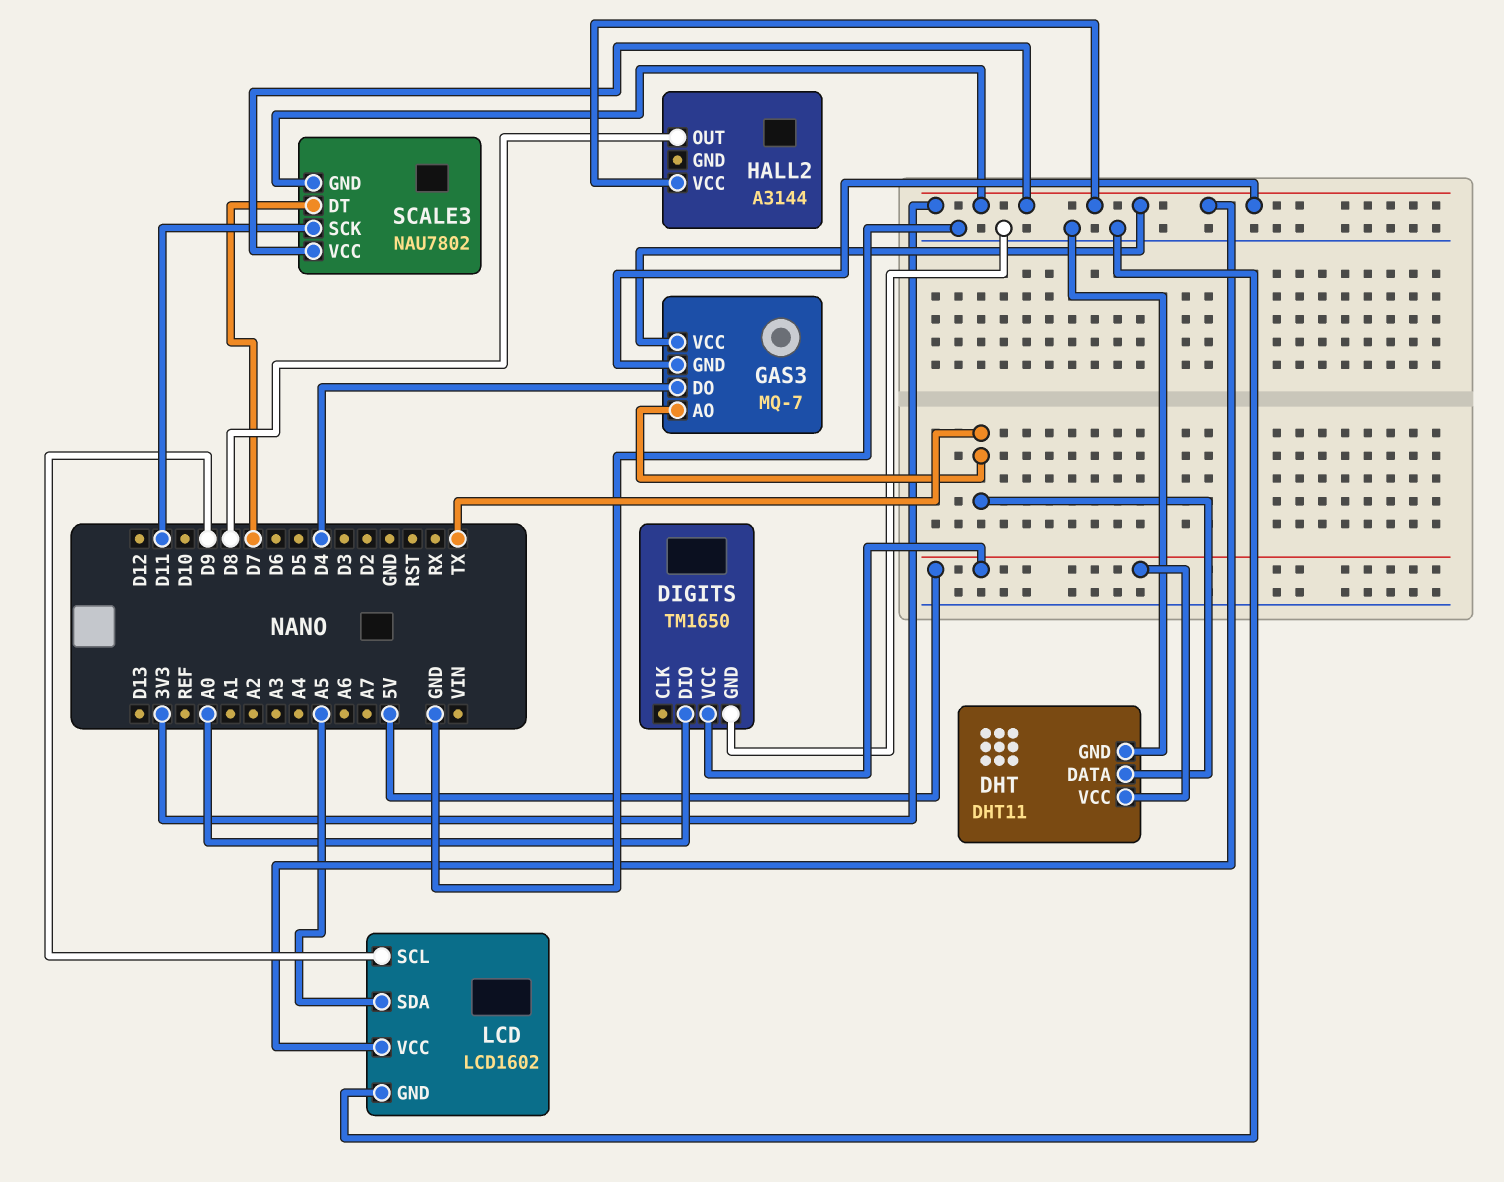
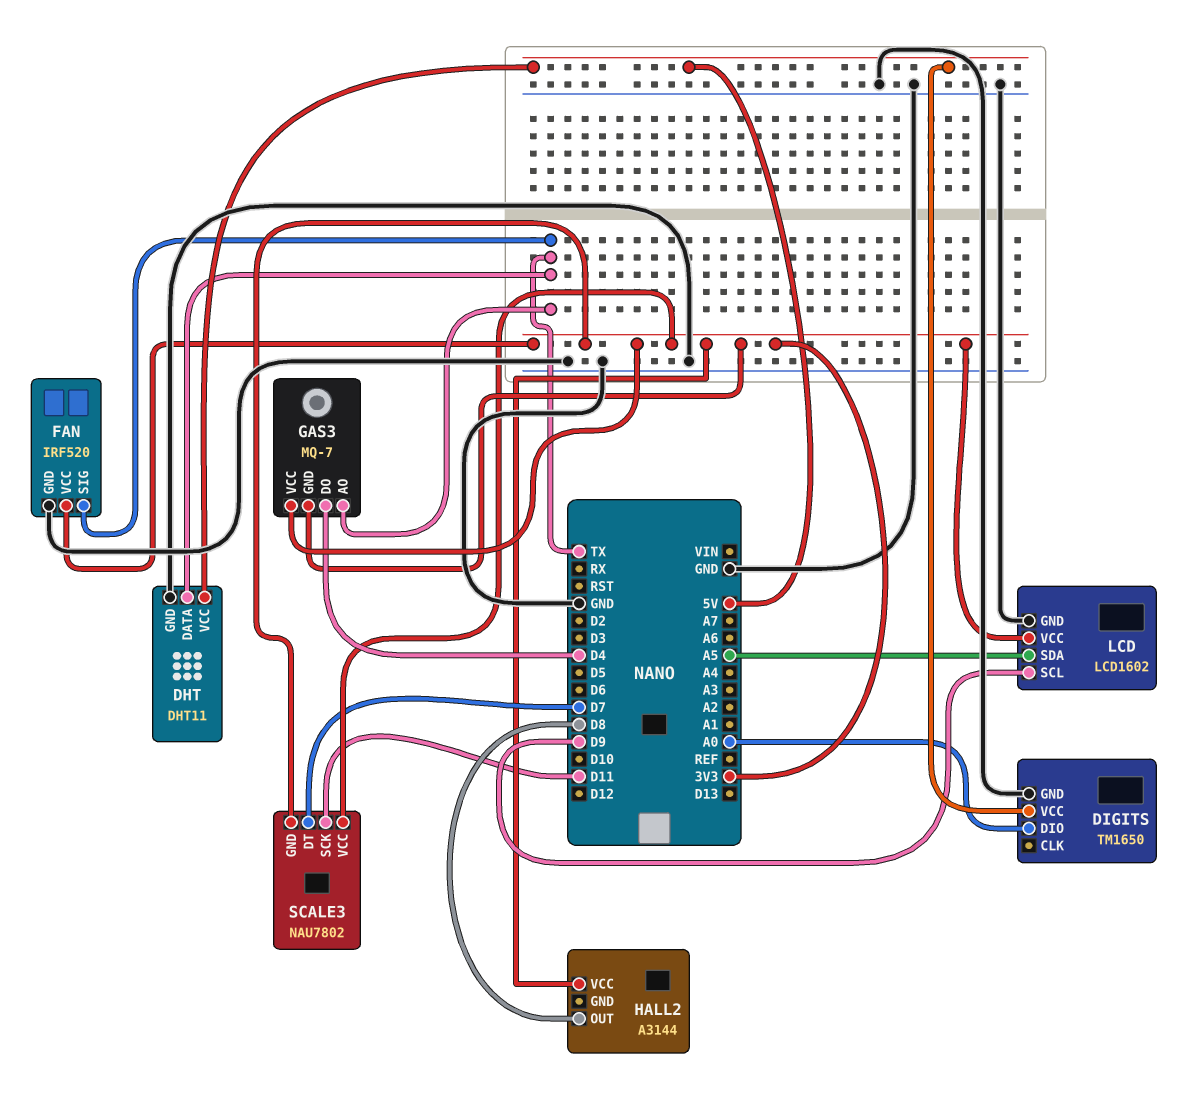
FAN: none -> IRF520
FAN pin GND: none -> GND
FAN pin SIG: none -> TX
FAN pin VCC: none -> 3V3

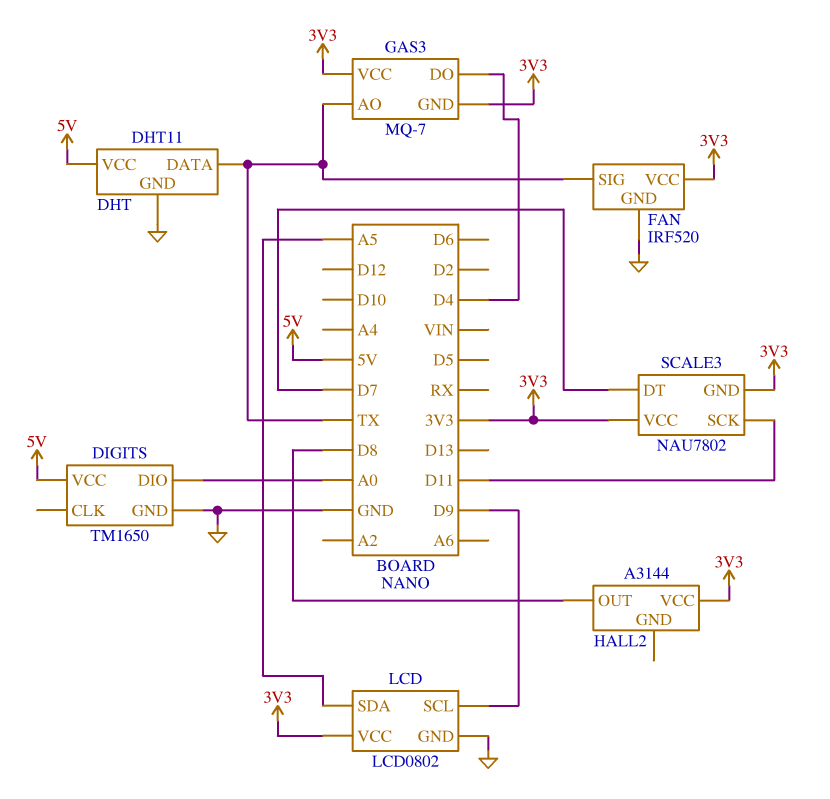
LCD: LCD1602 -> LCD0802

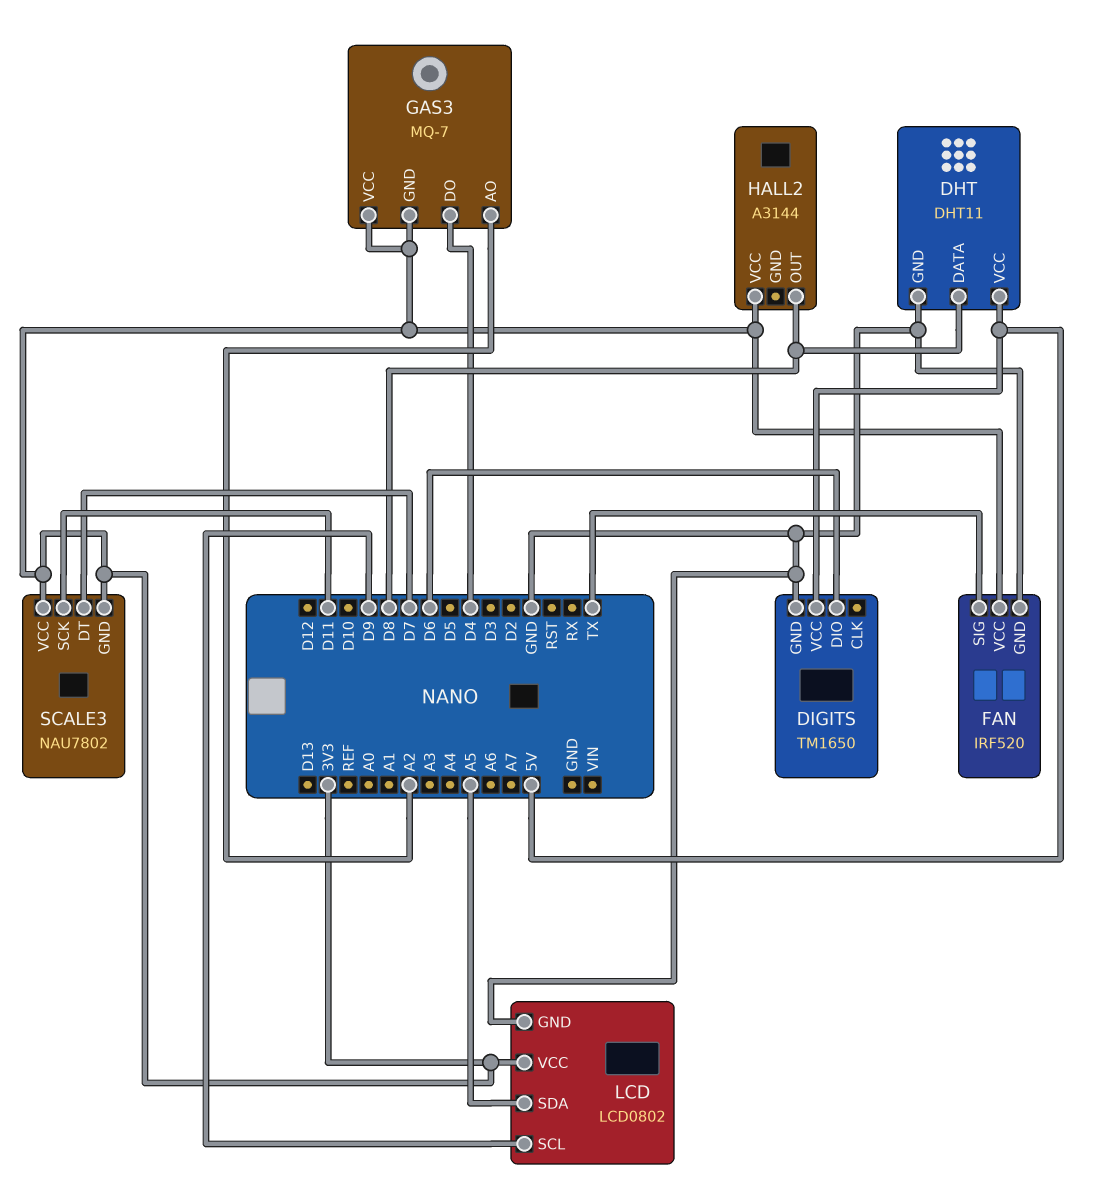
DHT pin DATA: TX -> D8
DIGITS pin DIO: A0 -> D6
GAS3 pin AO: TX -> A2

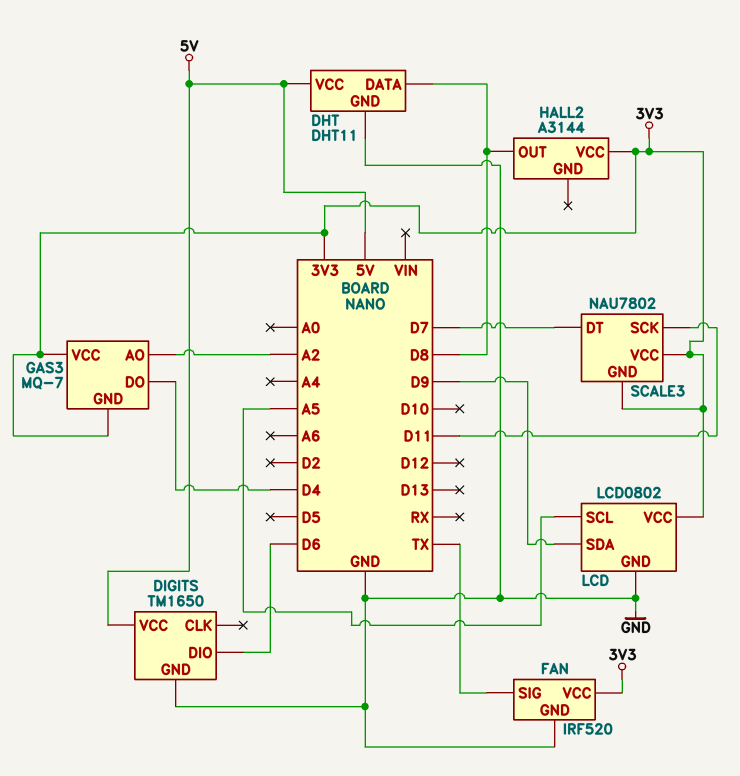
LCD pin SCL: D9 -> A5
LCD pin SDA: A5 -> D9

